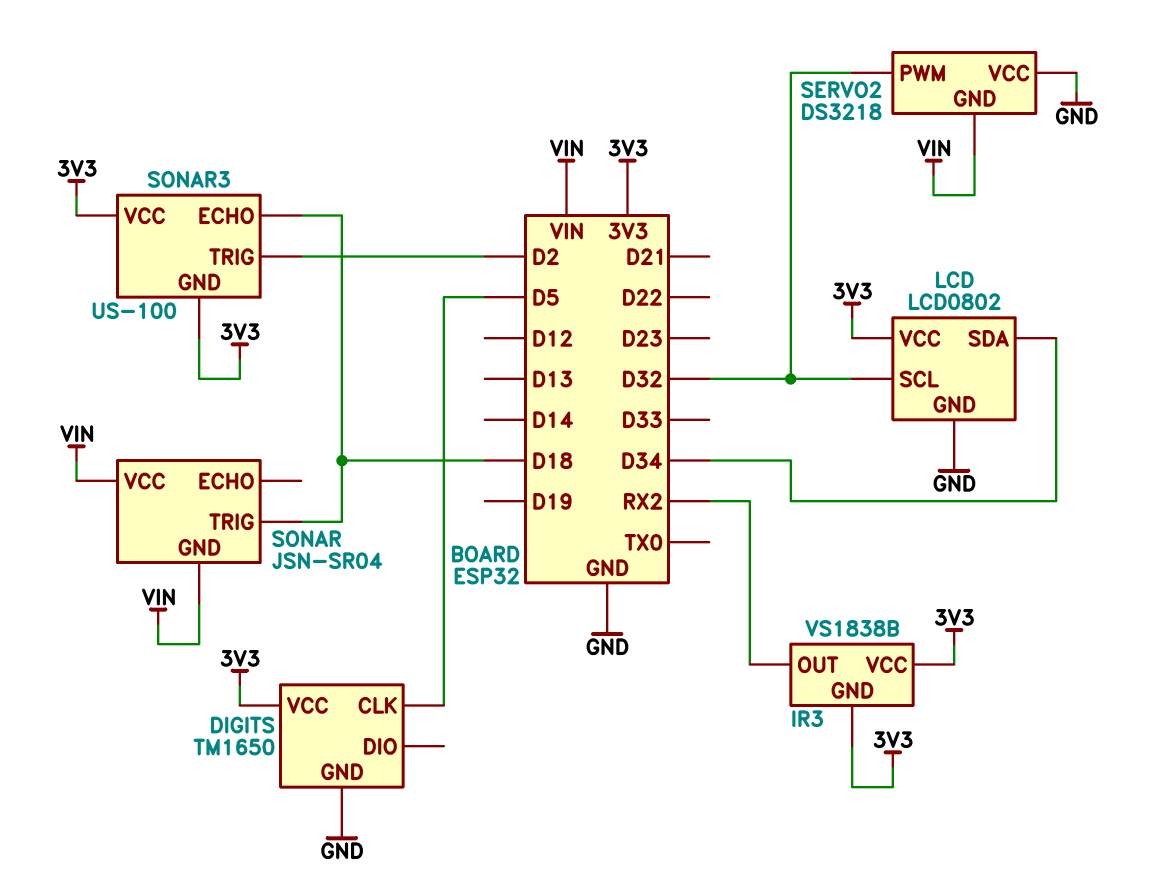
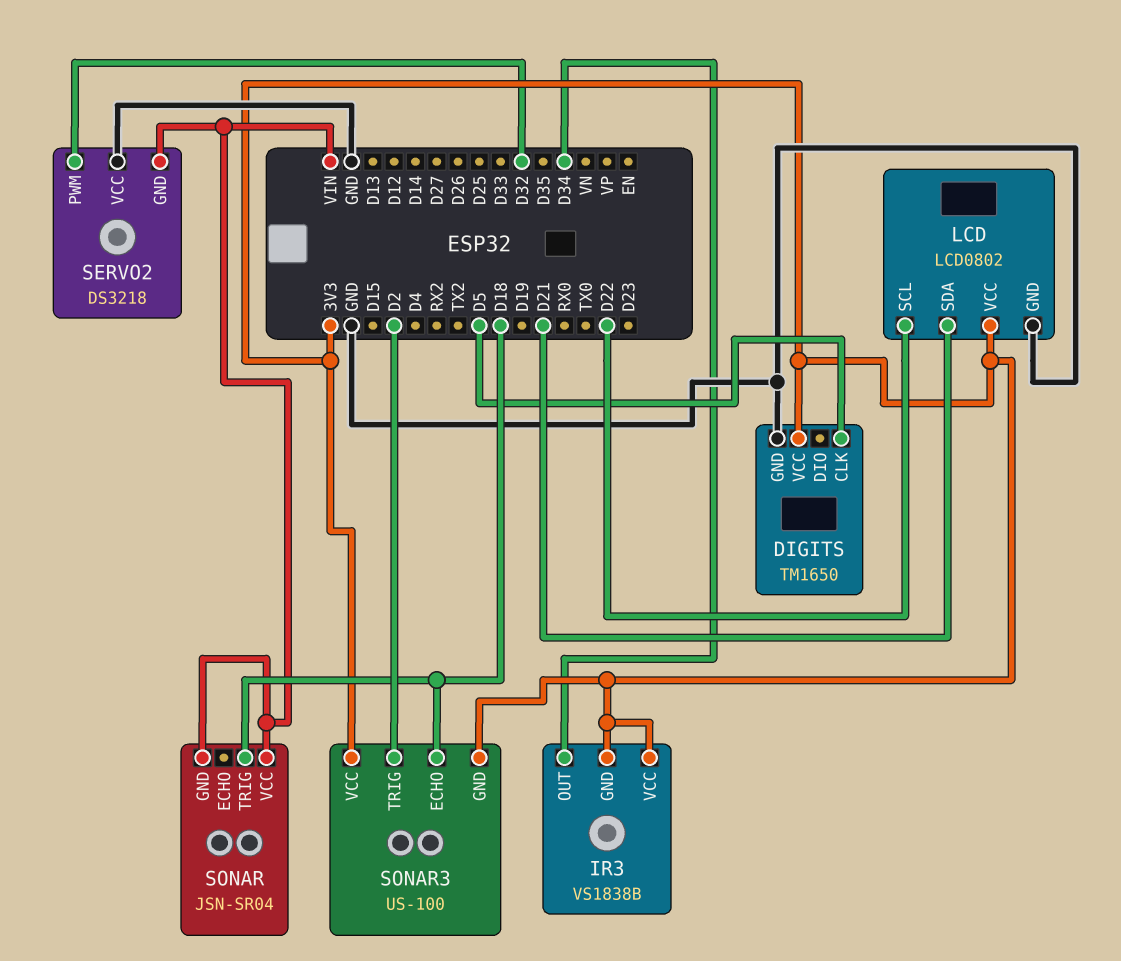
IR3 pin OUT: RX2 -> D34
LCD pin SCL: D32 -> D22
LCD pin SDA: D34 -> D21

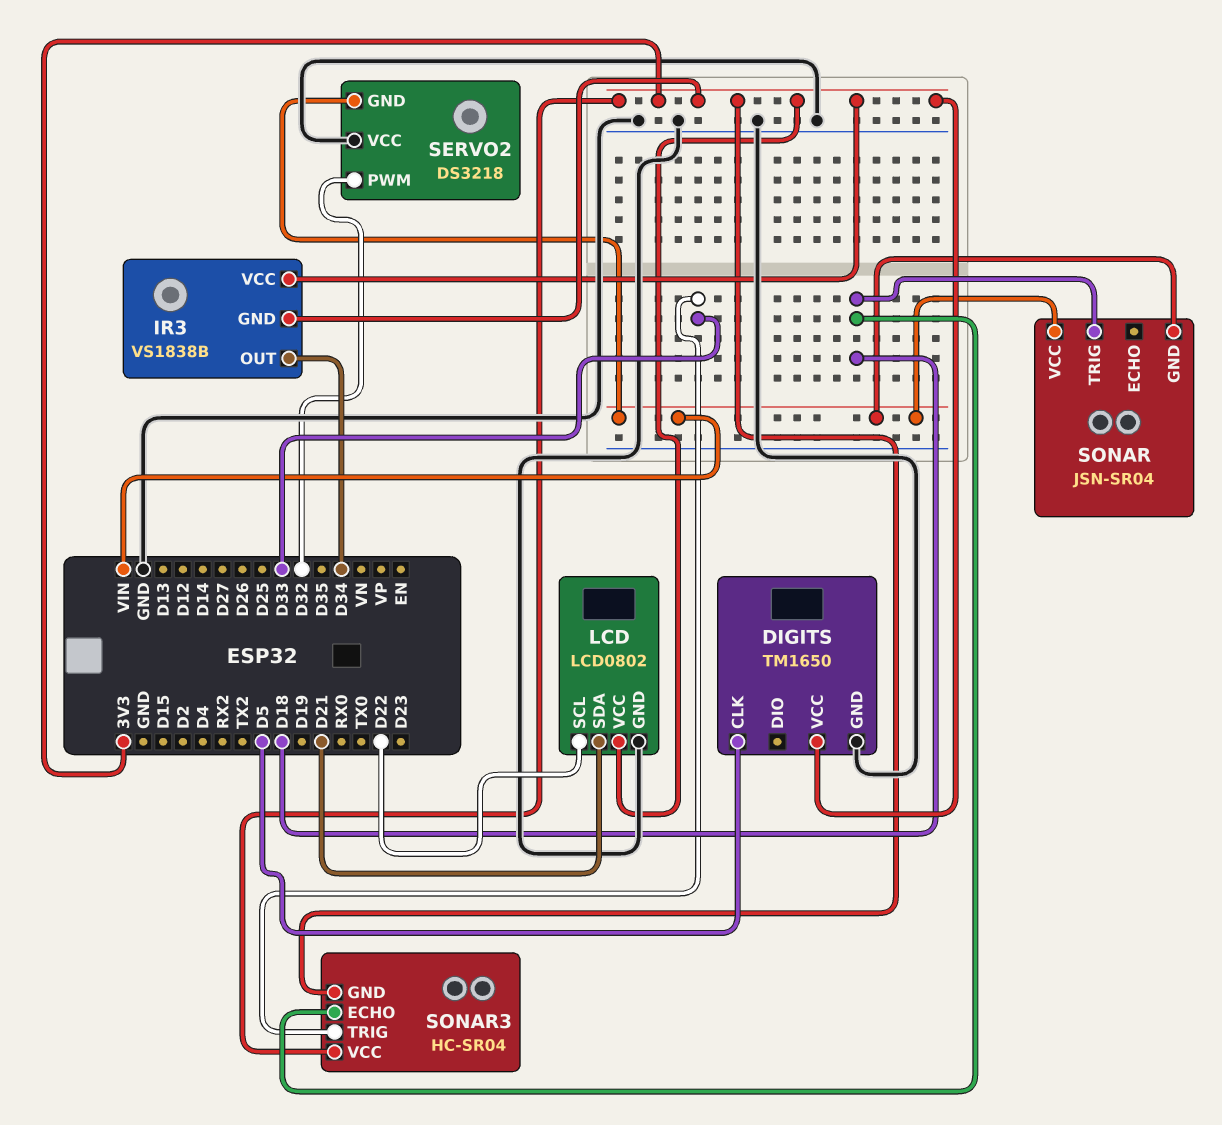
SONAR3: US-100 -> HC-SR04
SONAR3 pin TRIG: D2 -> D33

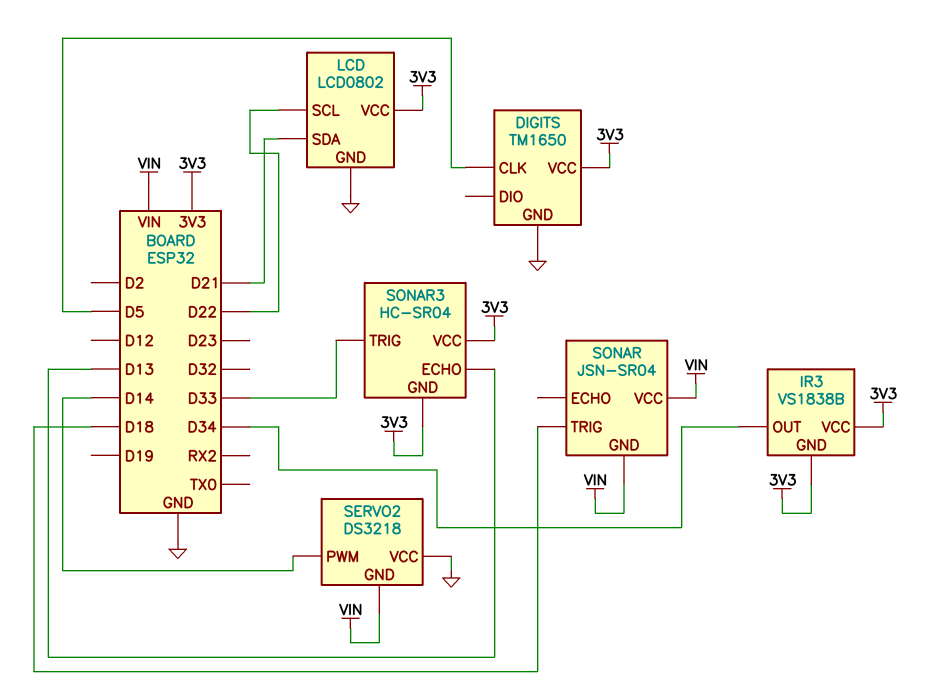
SERVO2 pin PWM: D32 -> D14
SONAR3 pin ECHO: D18 -> D13

